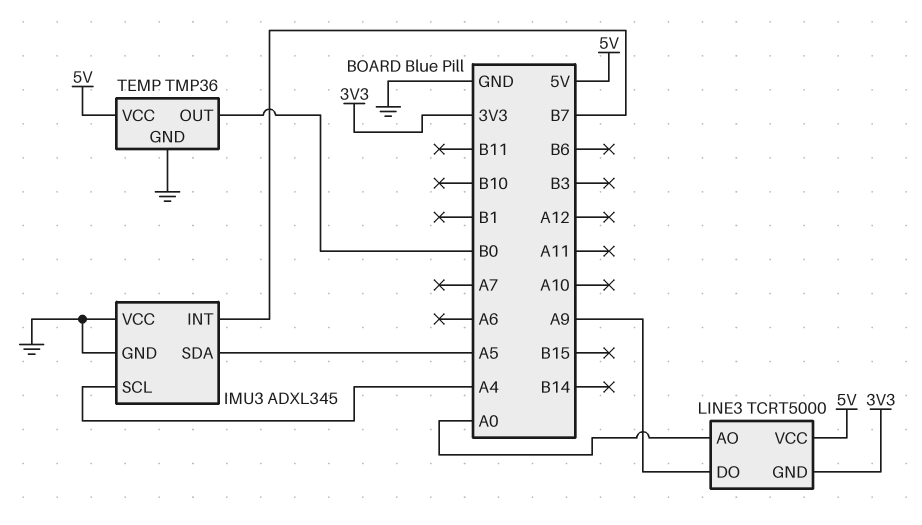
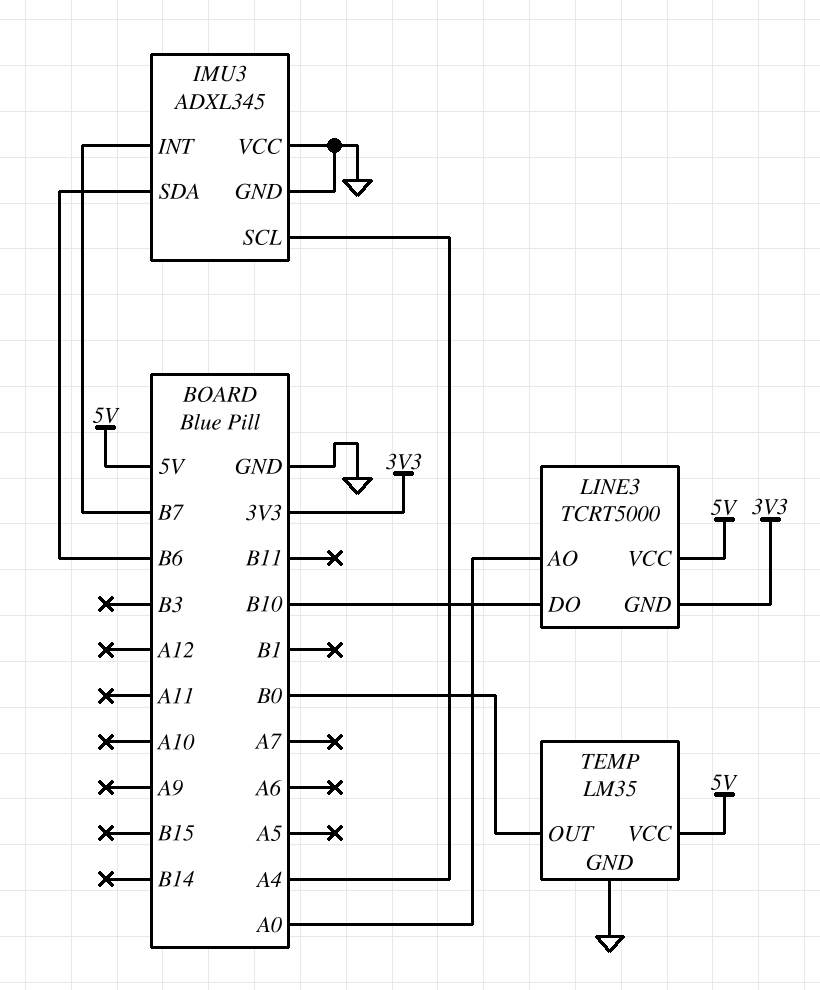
IMU3 pin SDA: A5 -> B6
LINE3 pin DO: A9 -> B10
TEMP: TMP36 -> LM35

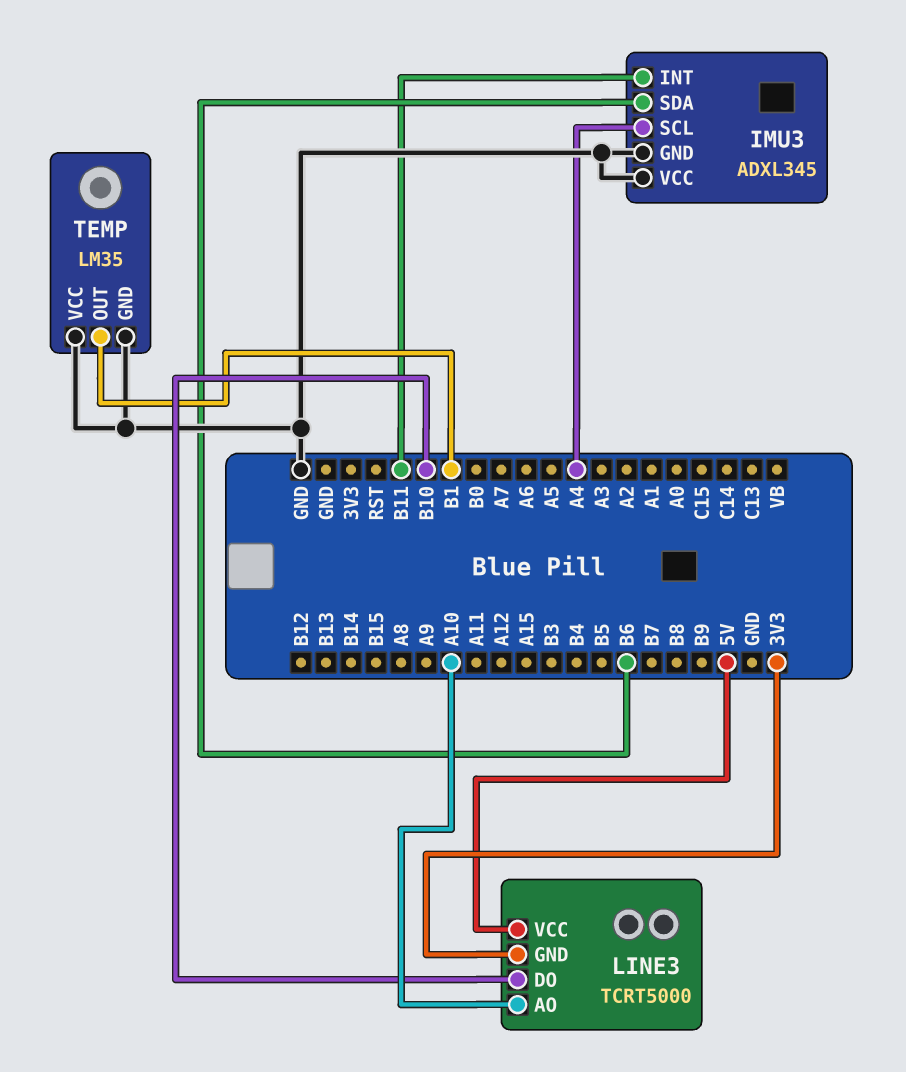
IMU3 pin INT: B7 -> B11
LINE3 pin AO: A0 -> A10
TEMP pin OUT: B0 -> B1
TEMP pin VCC: 5V -> GND

